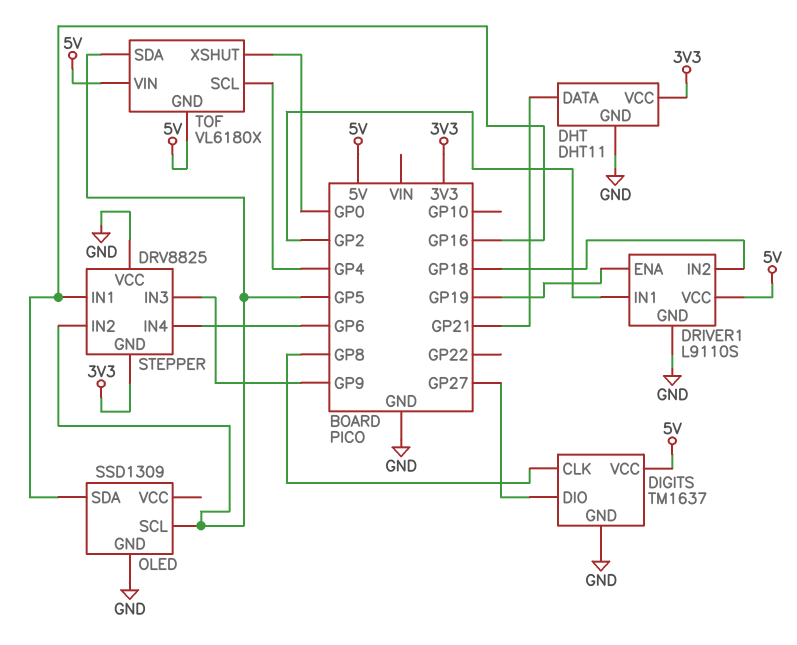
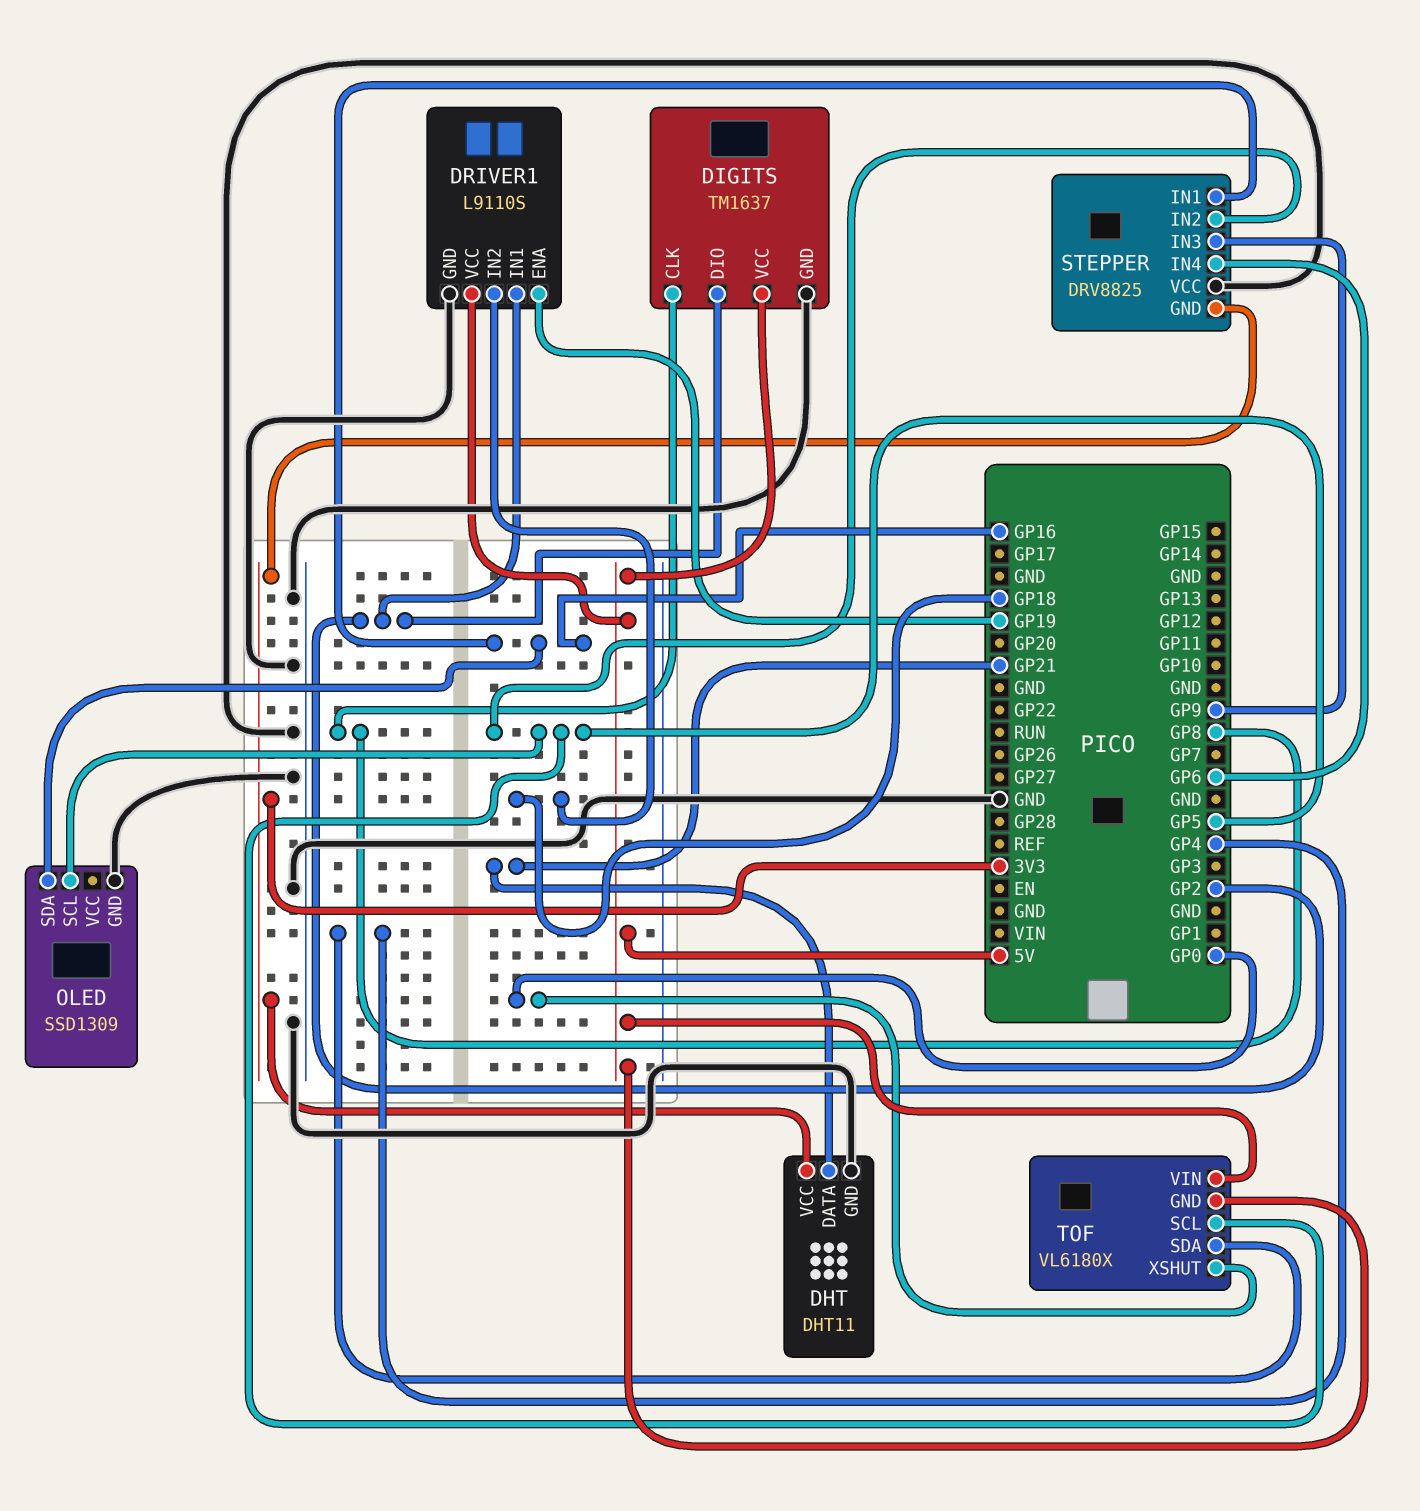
DIGITS pin DIO: GP27 -> GP2
TOF pin SCL: GP4 -> GP5
TOF pin SDA: GP5 -> GP4

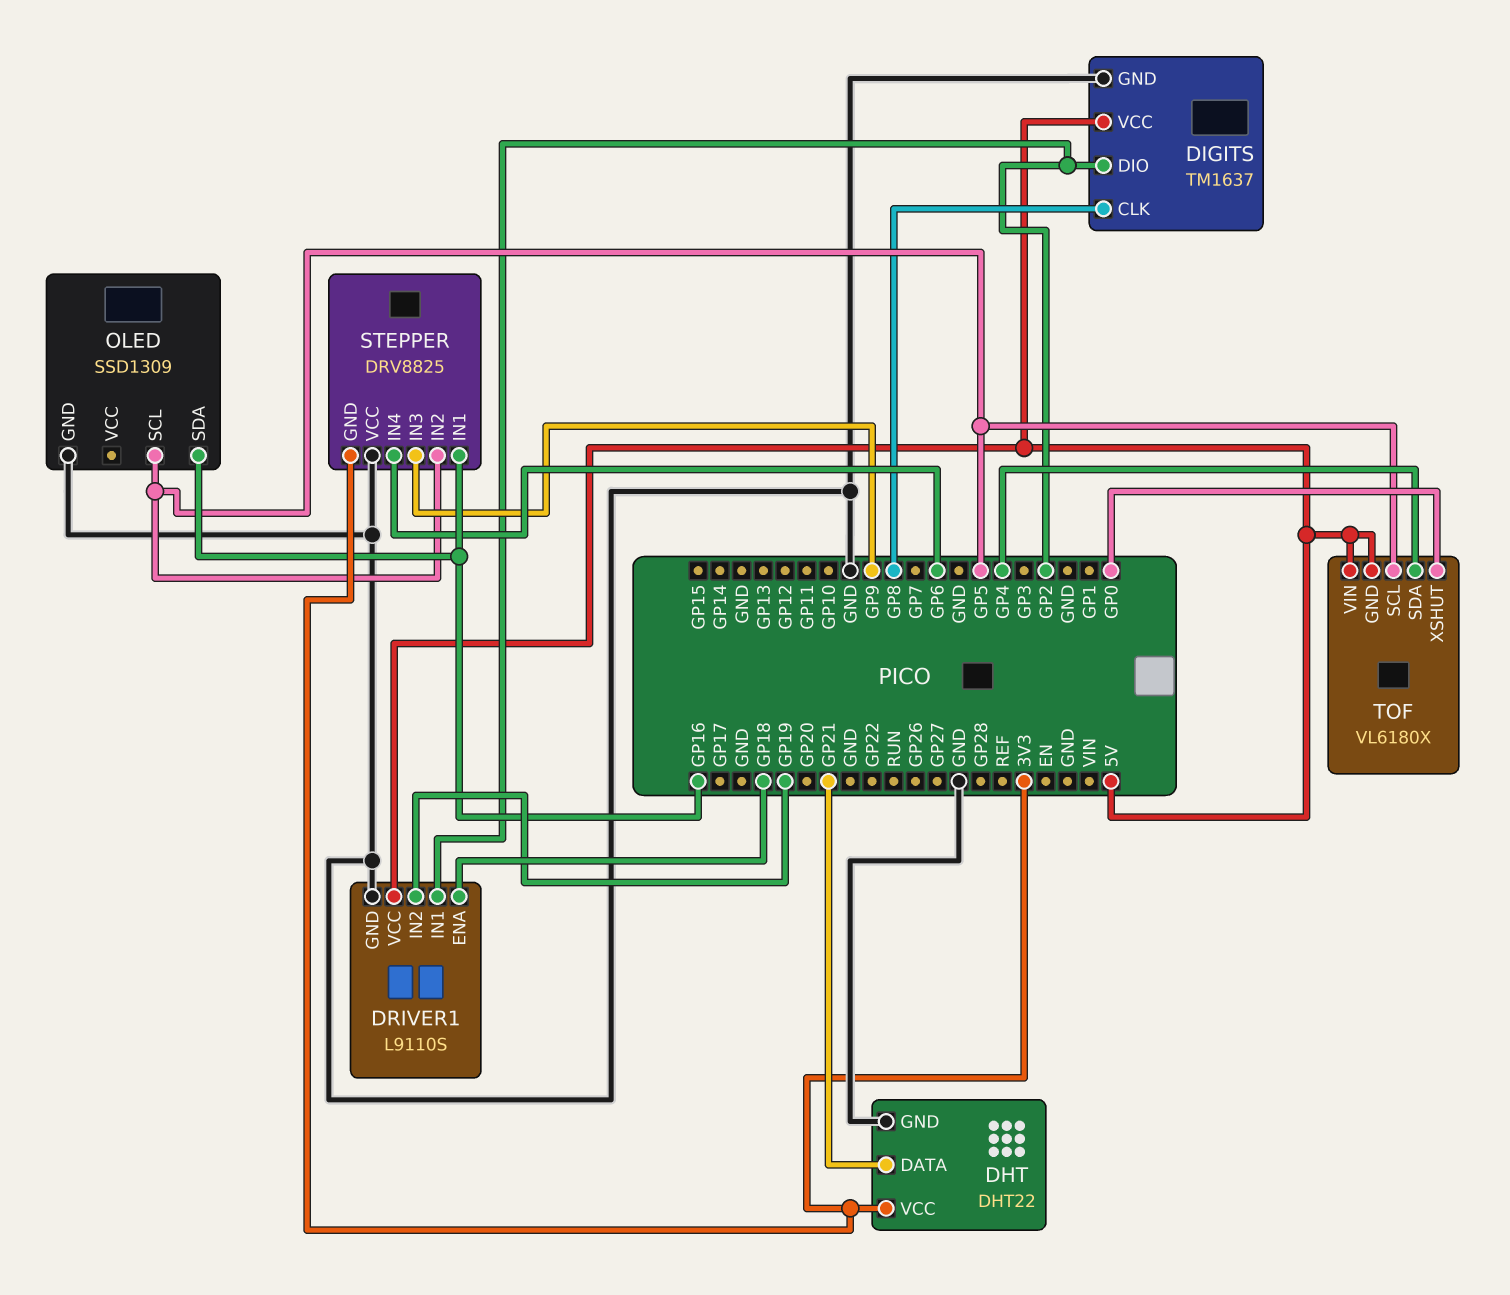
DHT: DHT11 -> DHT22
DRIVER1 pin ENA: GP19 -> GP18
DRIVER1 pin IN2: GP18 -> GP19

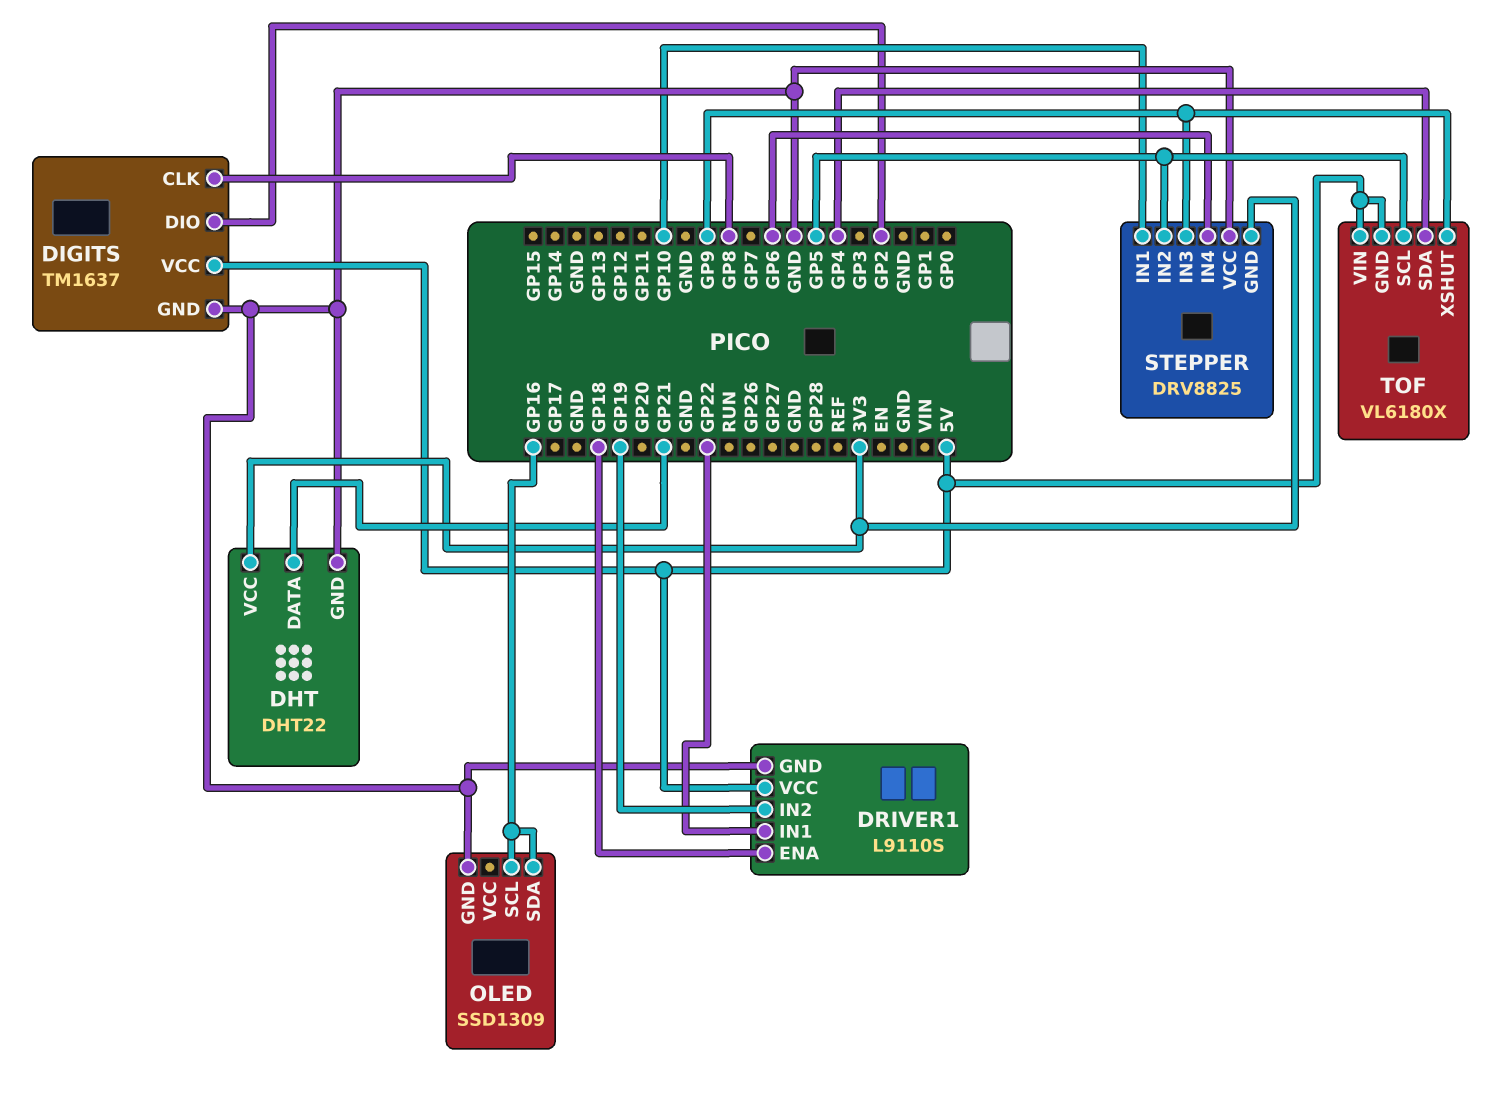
DRIVER1 pin IN1: GP2 -> GP22
OLED pin SCL: GP5 -> GP16
STEPPER pin IN1: GP16 -> GP10
TOF pin XSHUT: GP0 -> GP9

